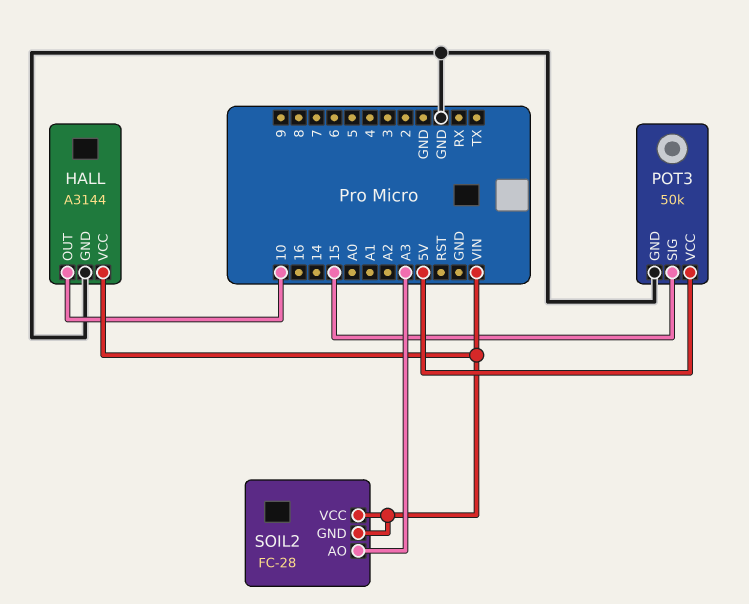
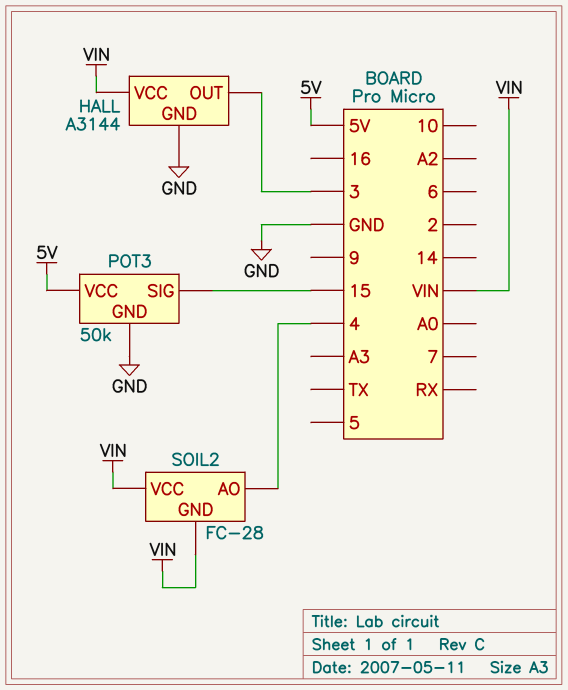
HALL pin OUT: 10 -> 3
SOIL2 pin AO: A3 -> 4

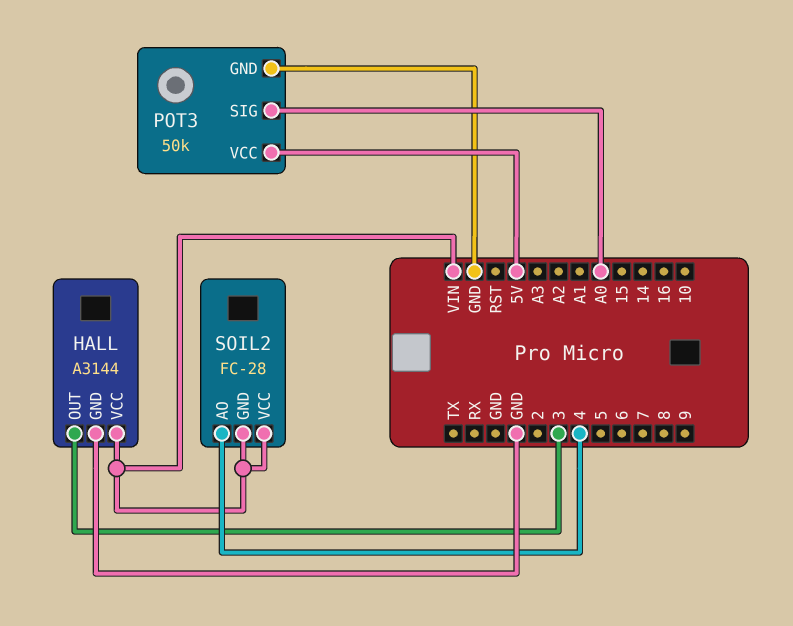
POT3 pin SIG: 15 -> A0

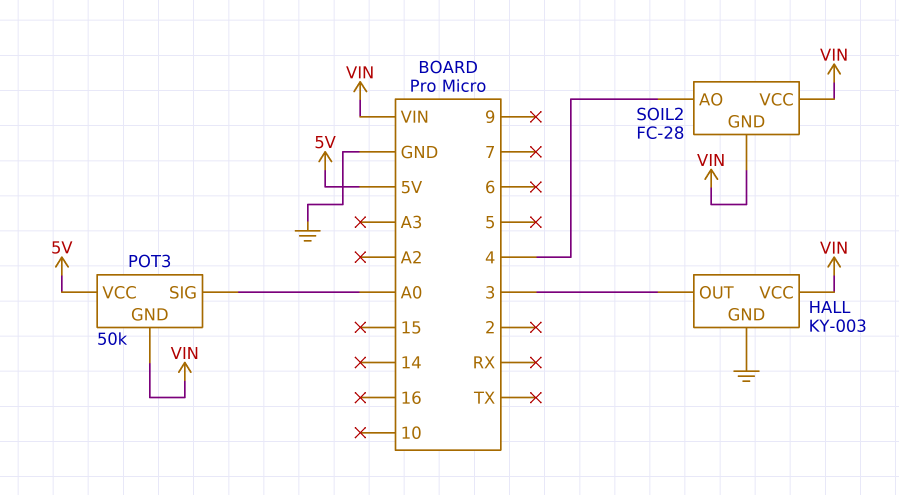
HALL: A3144 -> KY-003
POT3 pin GND: GND -> VIN

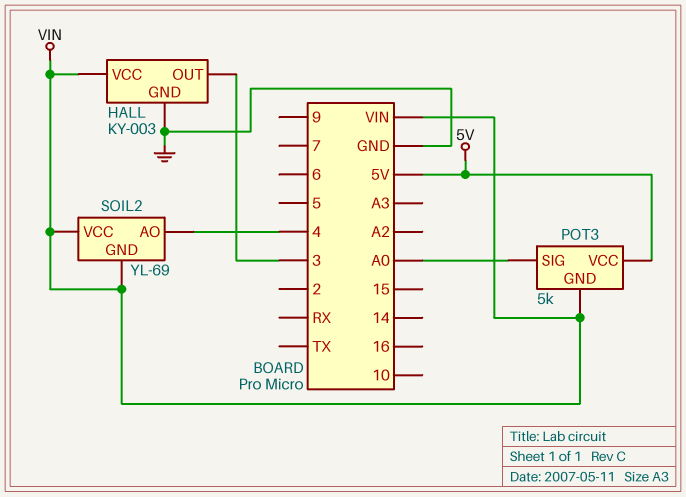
POT3: 50k -> 5k
SOIL2: FC-28 -> YL-69

